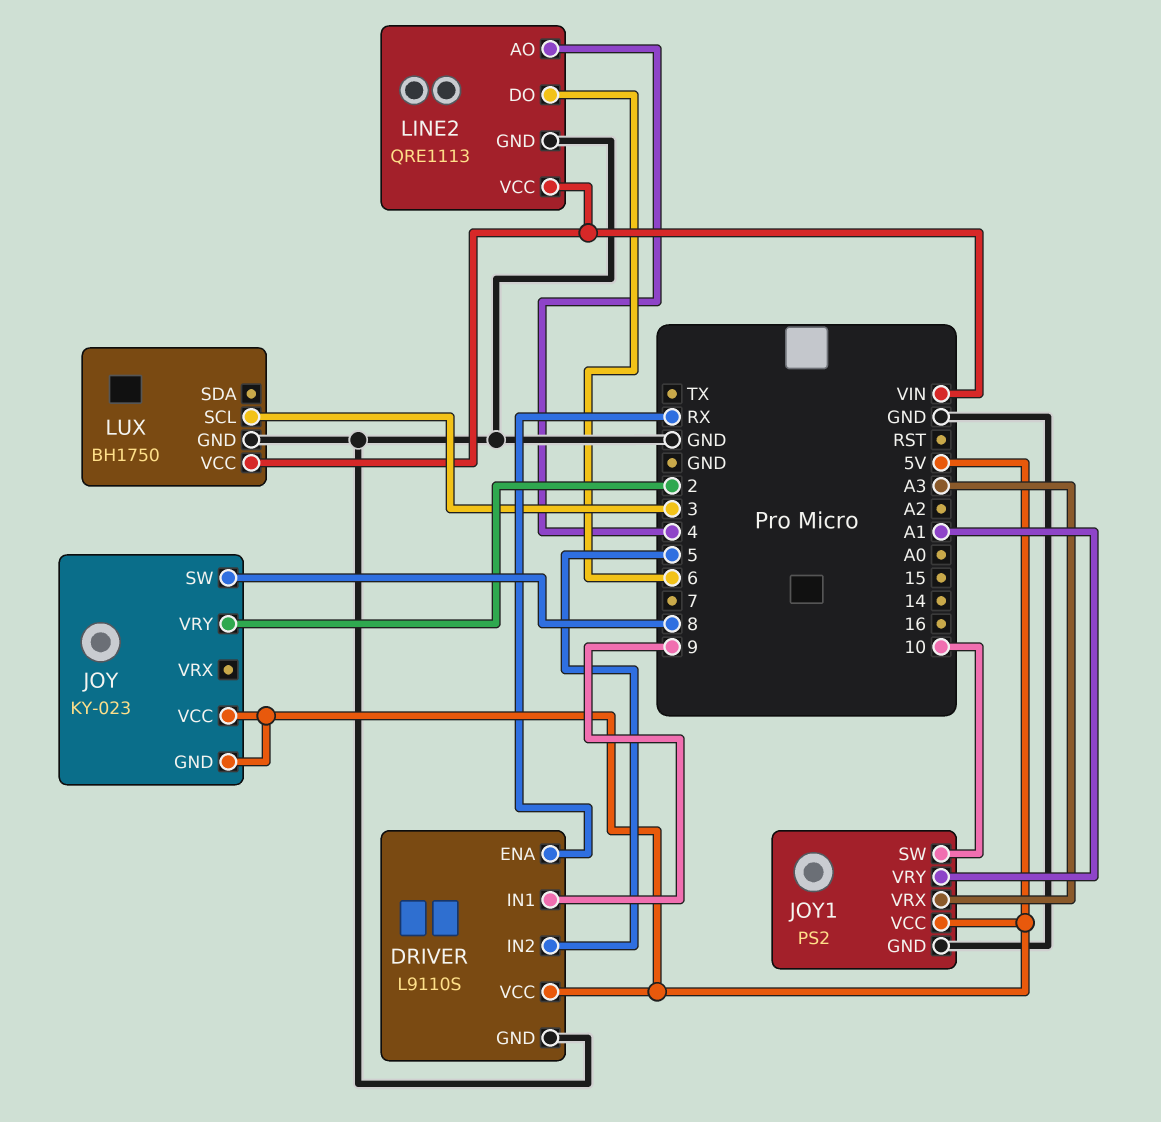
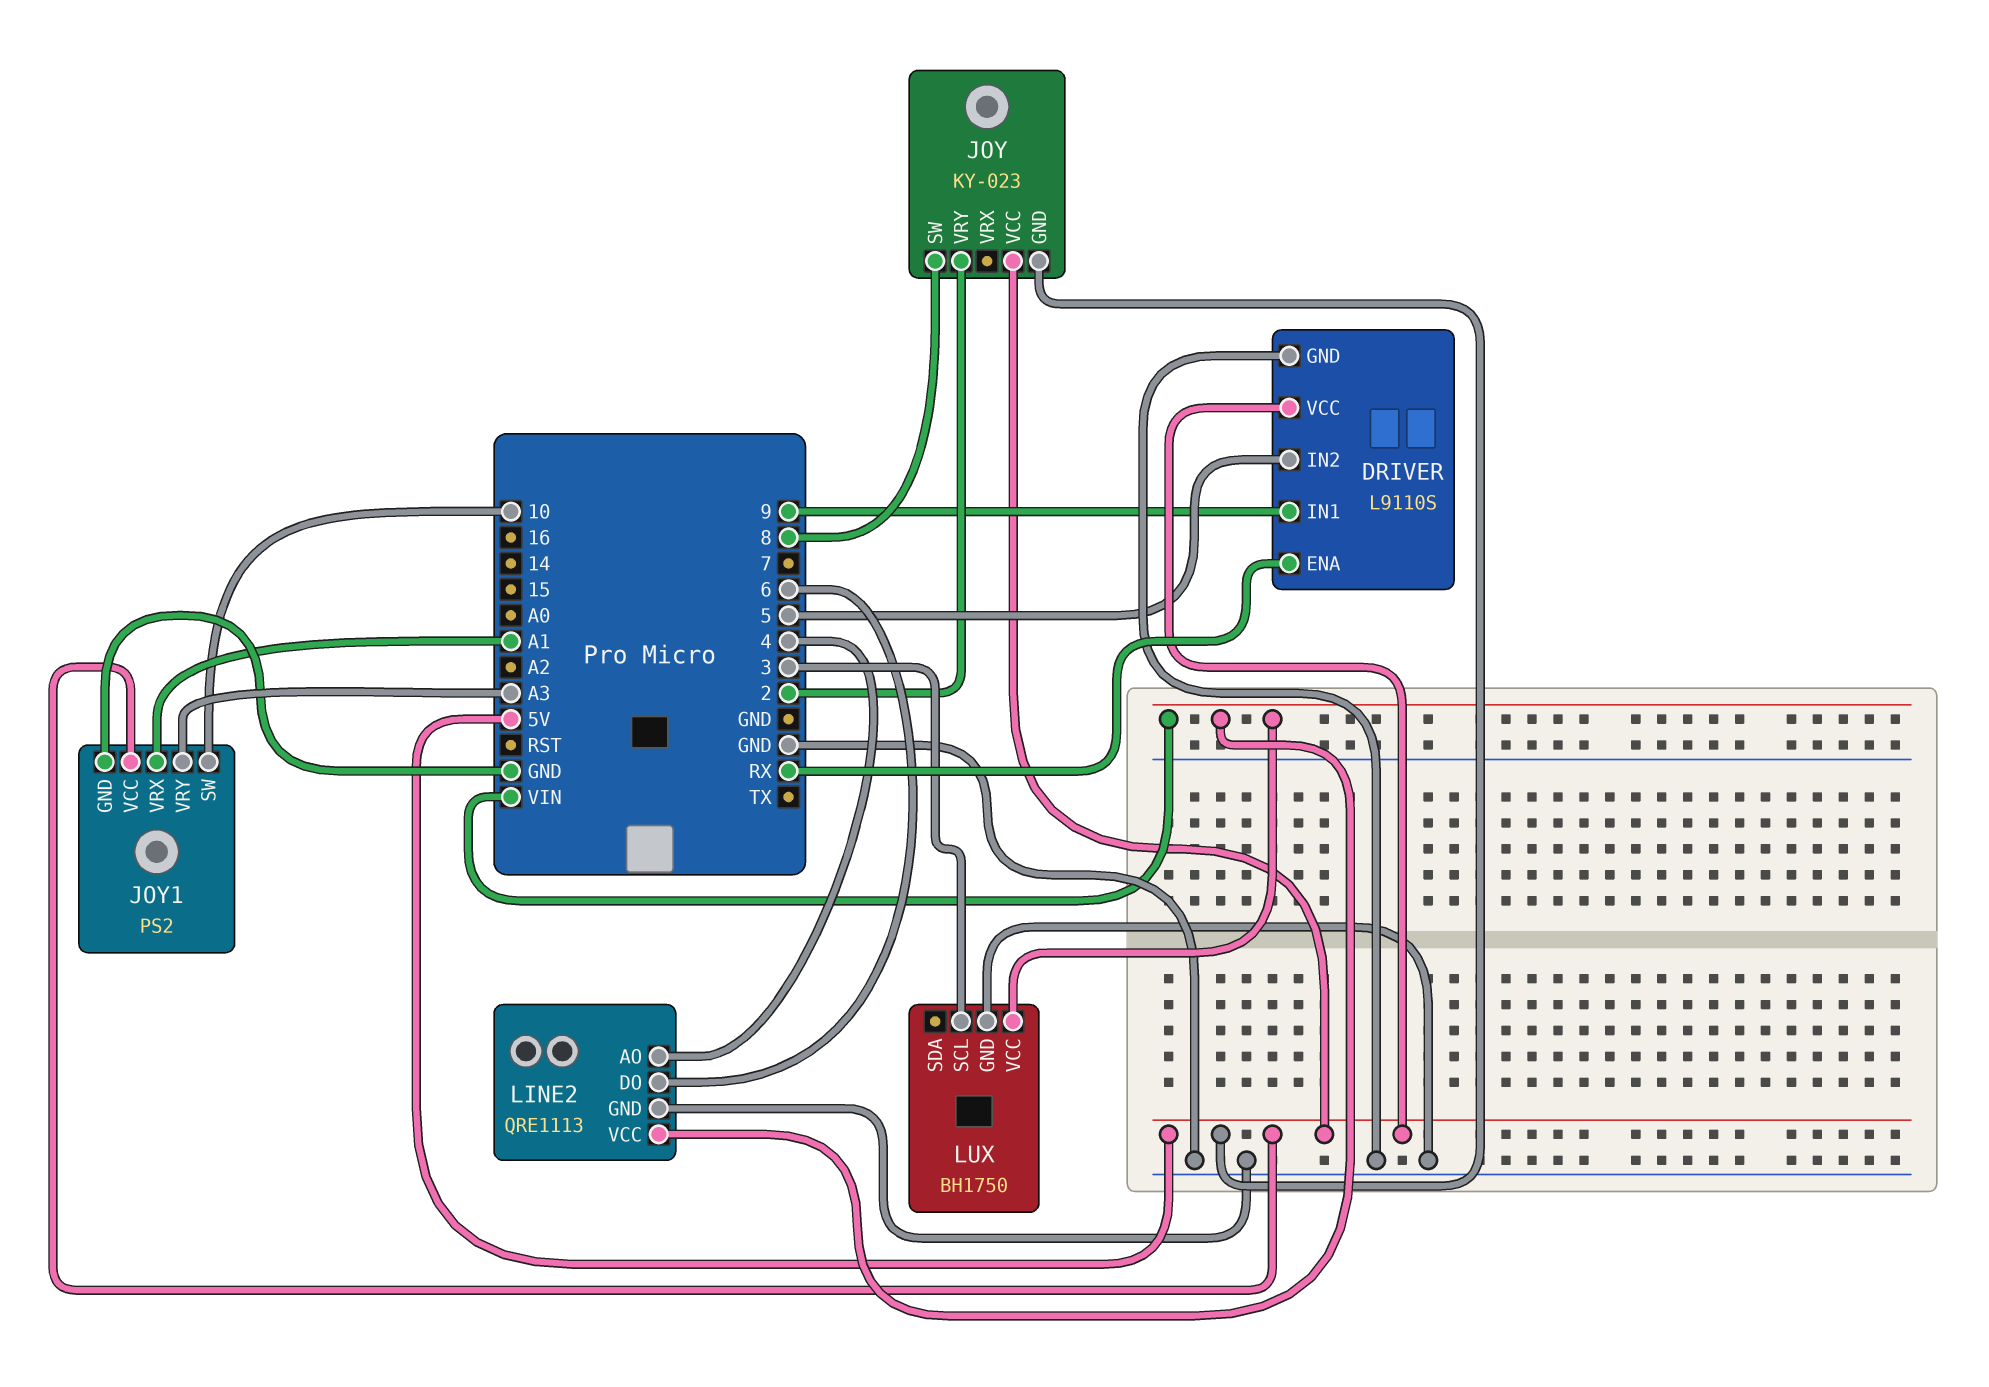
JOY1 pin VRX: A3 -> A1
JOY1 pin VRY: A1 -> A3

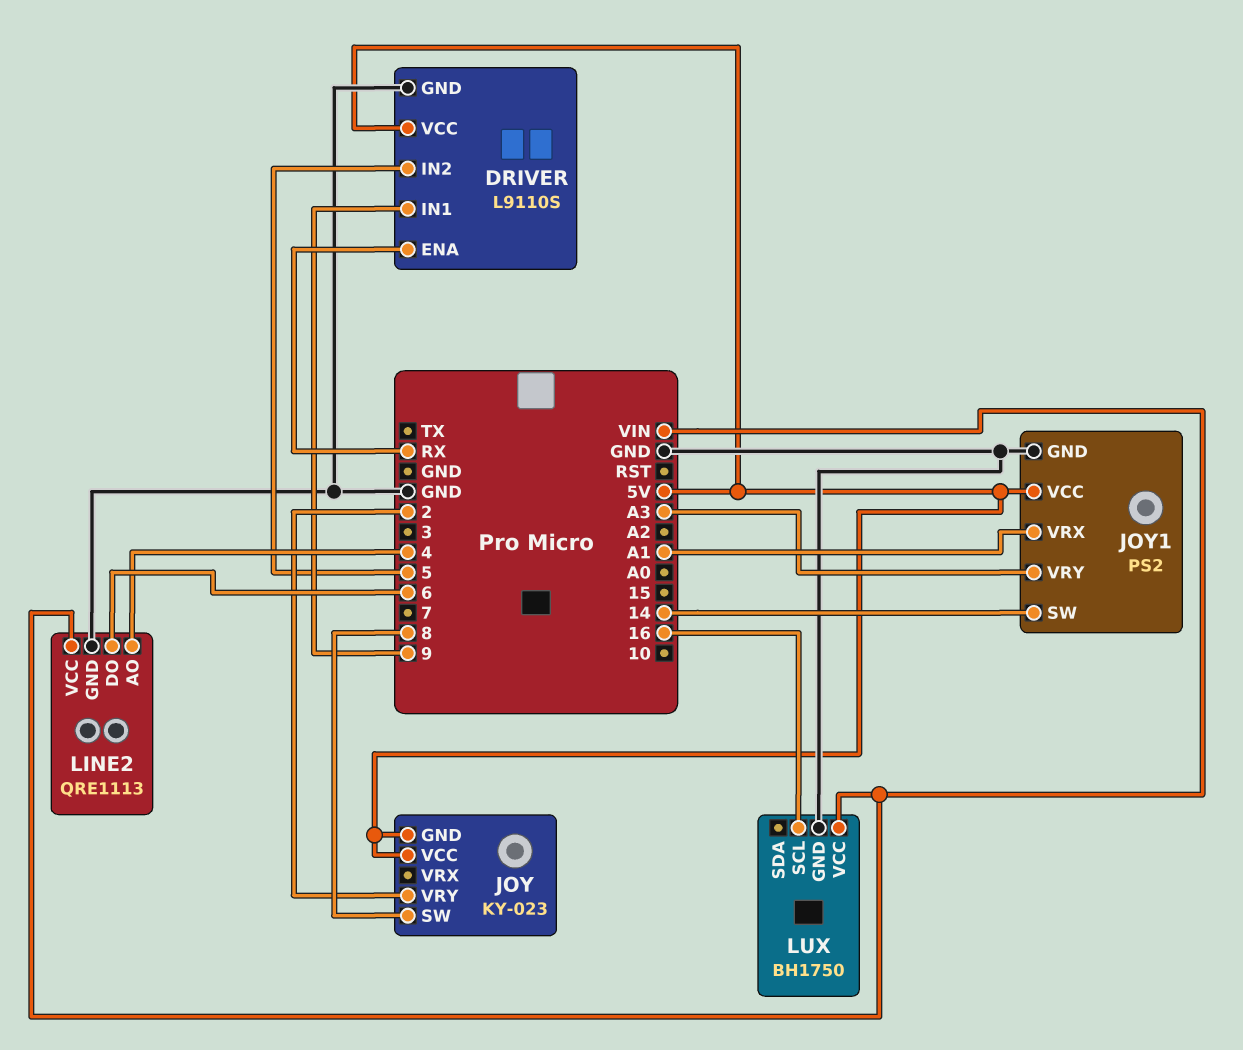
JOY1 pin SW: 10 -> 14
LUX pin SCL: 3 -> 16

